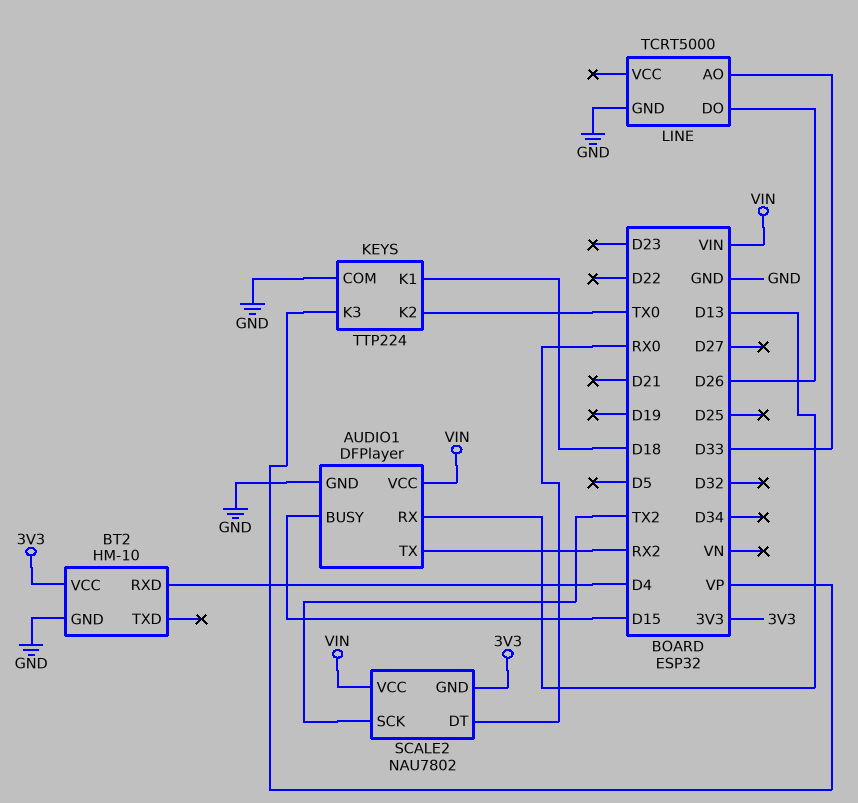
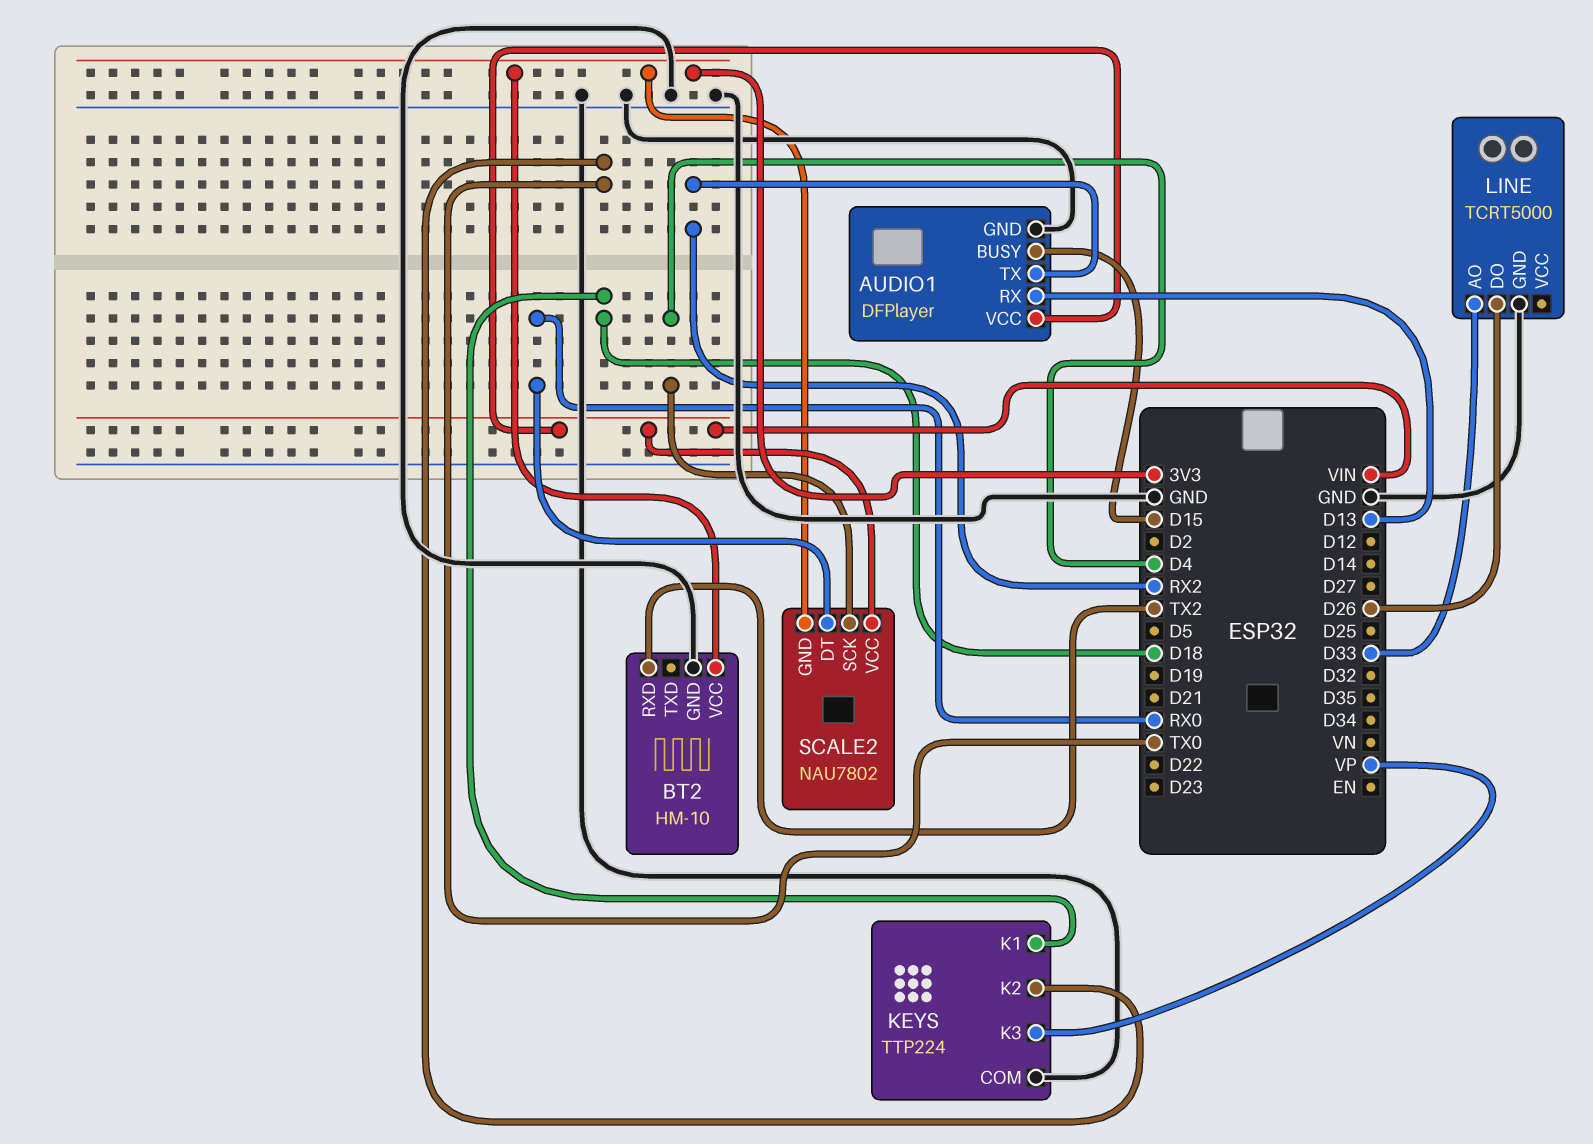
BT2 pin RXD: D4 -> TX2
SCALE2 pin SCK: TX2 -> D4

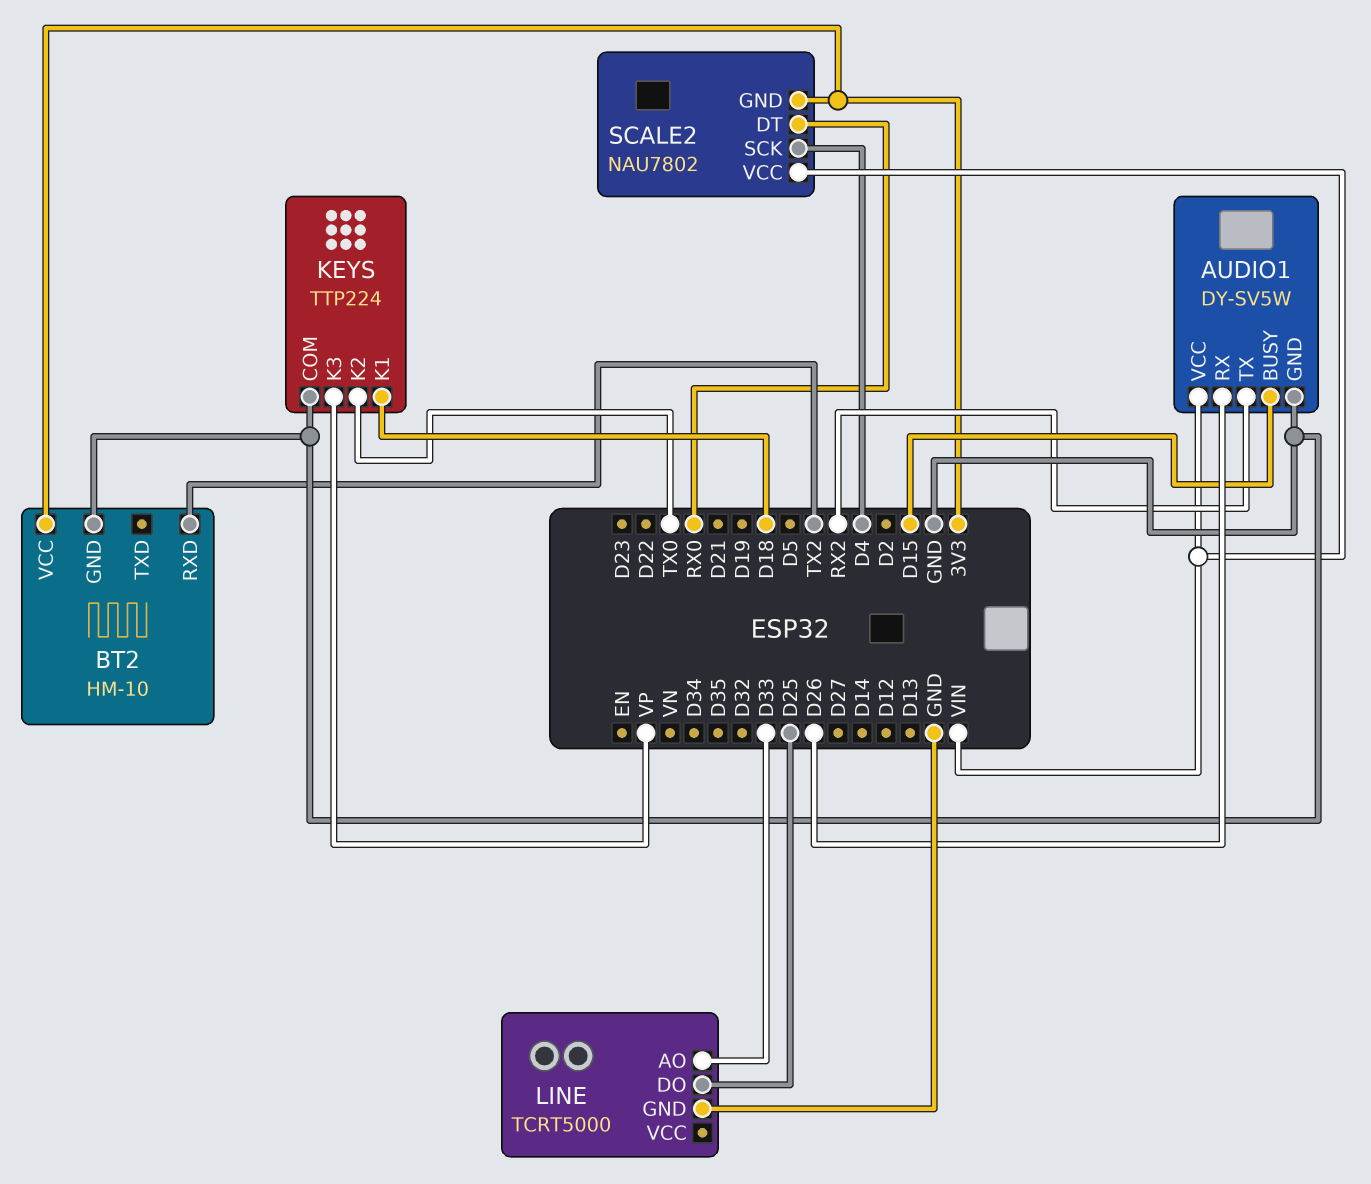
AUDIO1: DFPlayer -> DY-SV5W
AUDIO1 pin RX: D13 -> D26
LINE pin DO: D26 -> D25

